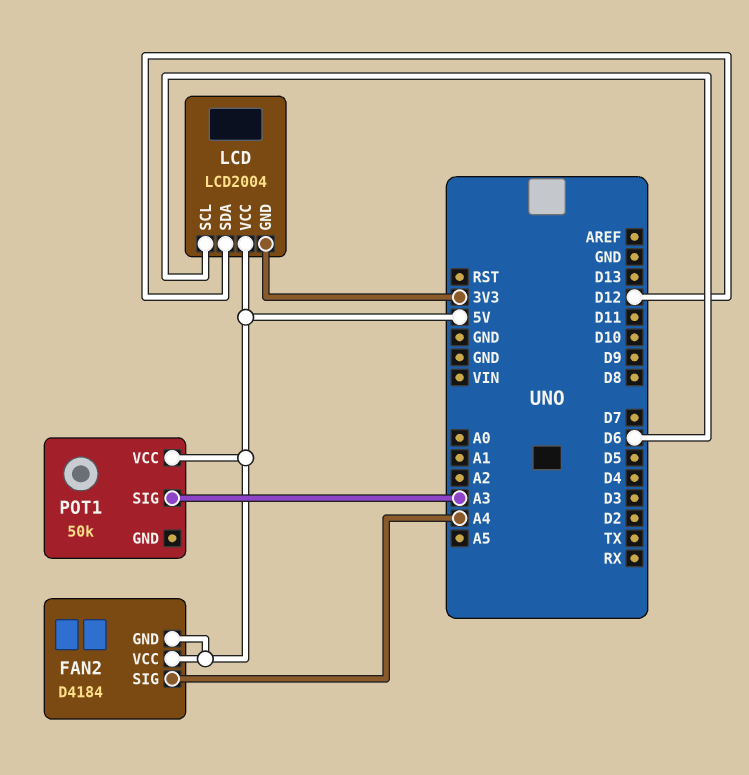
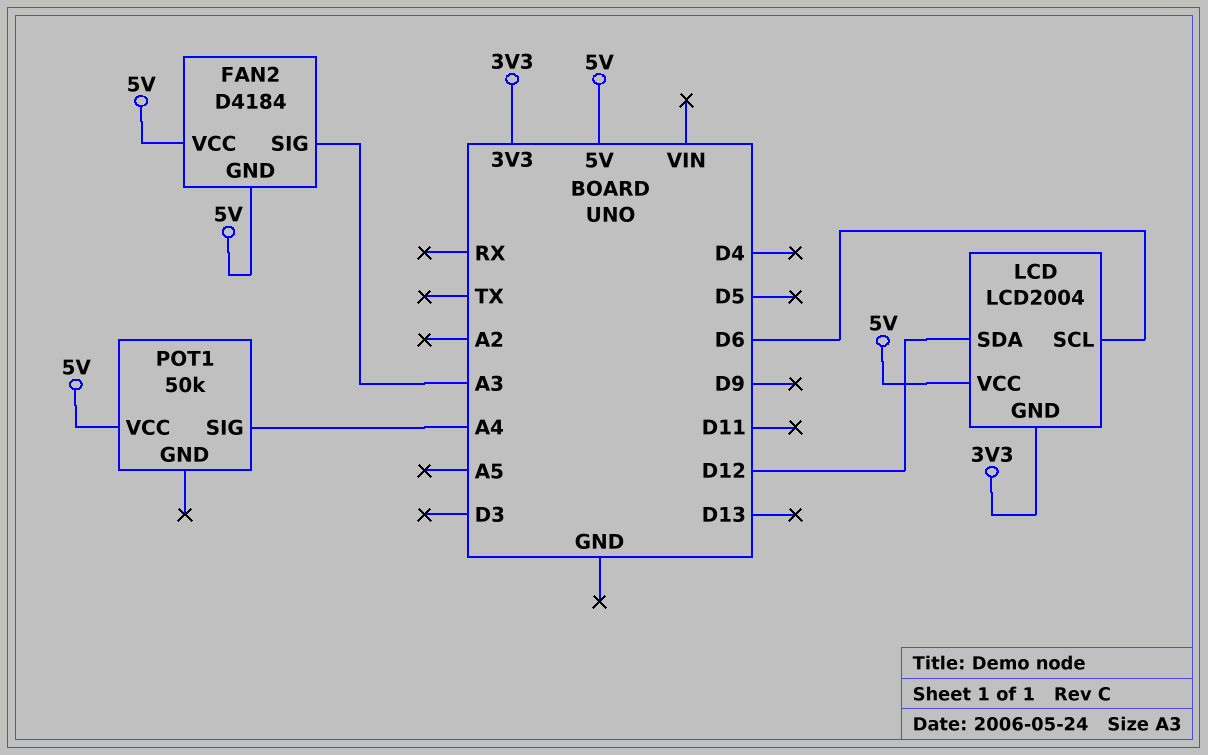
FAN2 pin SIG: A4 -> A3
POT1 pin SIG: A3 -> A4

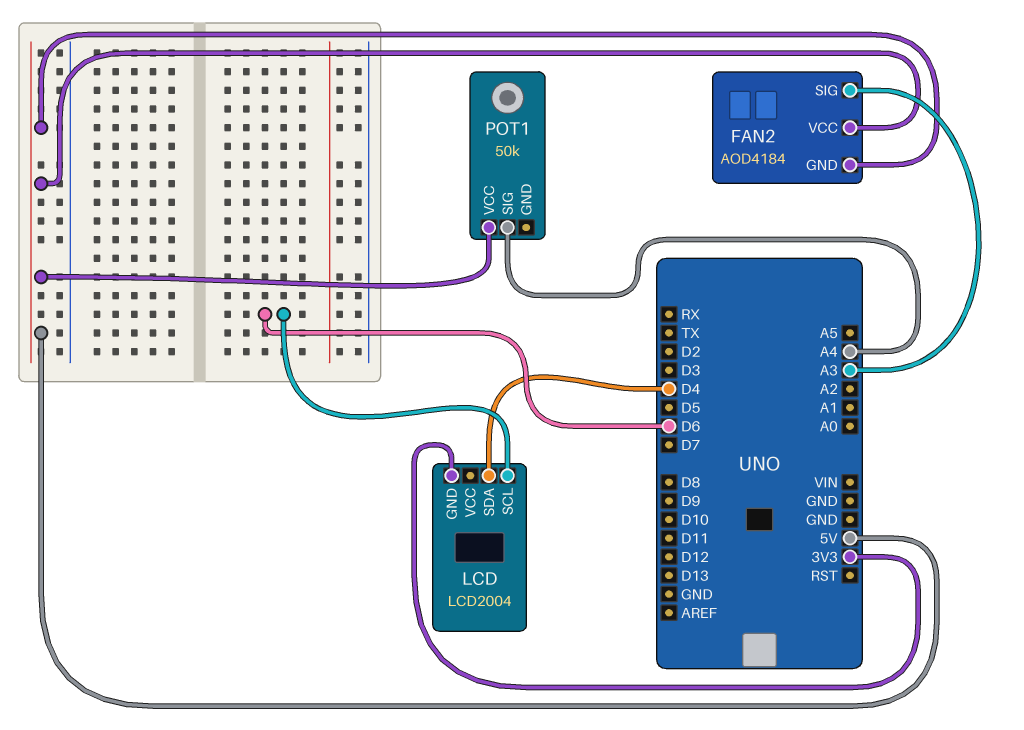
FAN2: D4184 -> AOD4184
LCD pin SDA: D12 -> D4
LCD pin VCC: 5V -> none

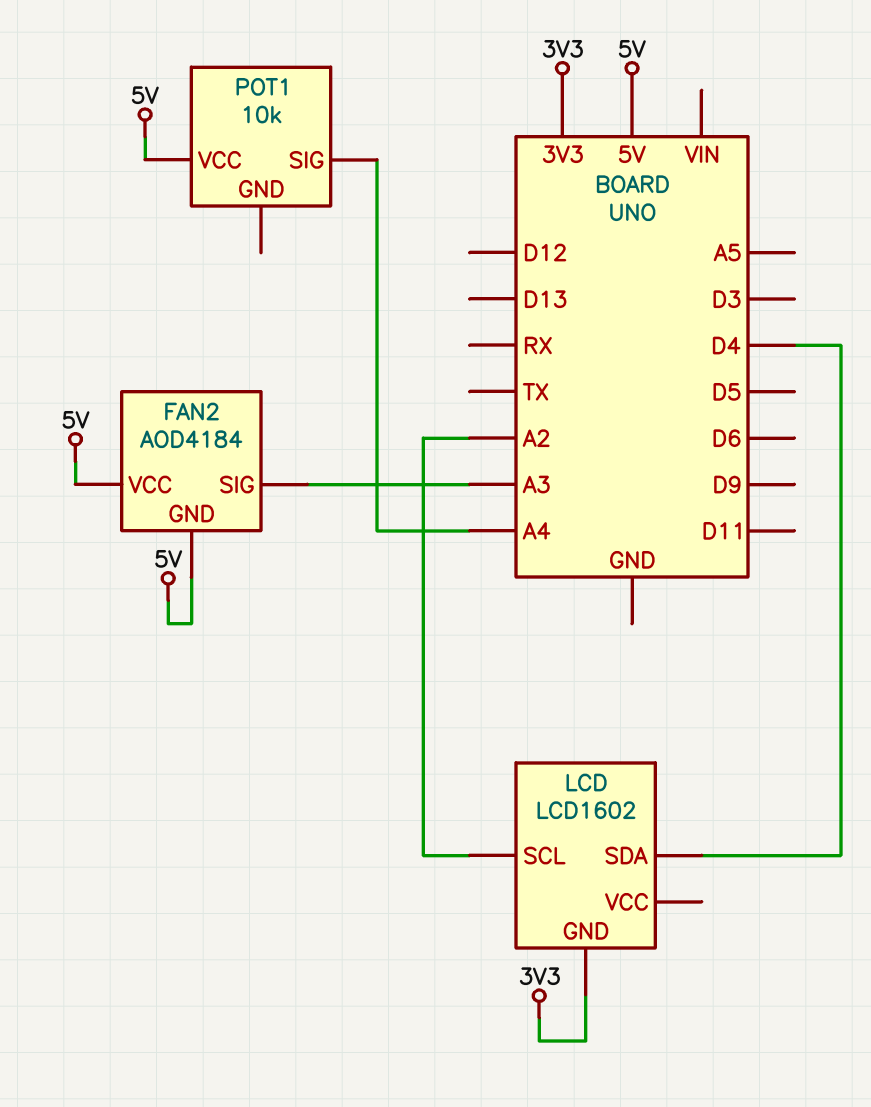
LCD: LCD2004 -> LCD1602
LCD pin SCL: D6 -> A2
POT1: 50k -> 10k

